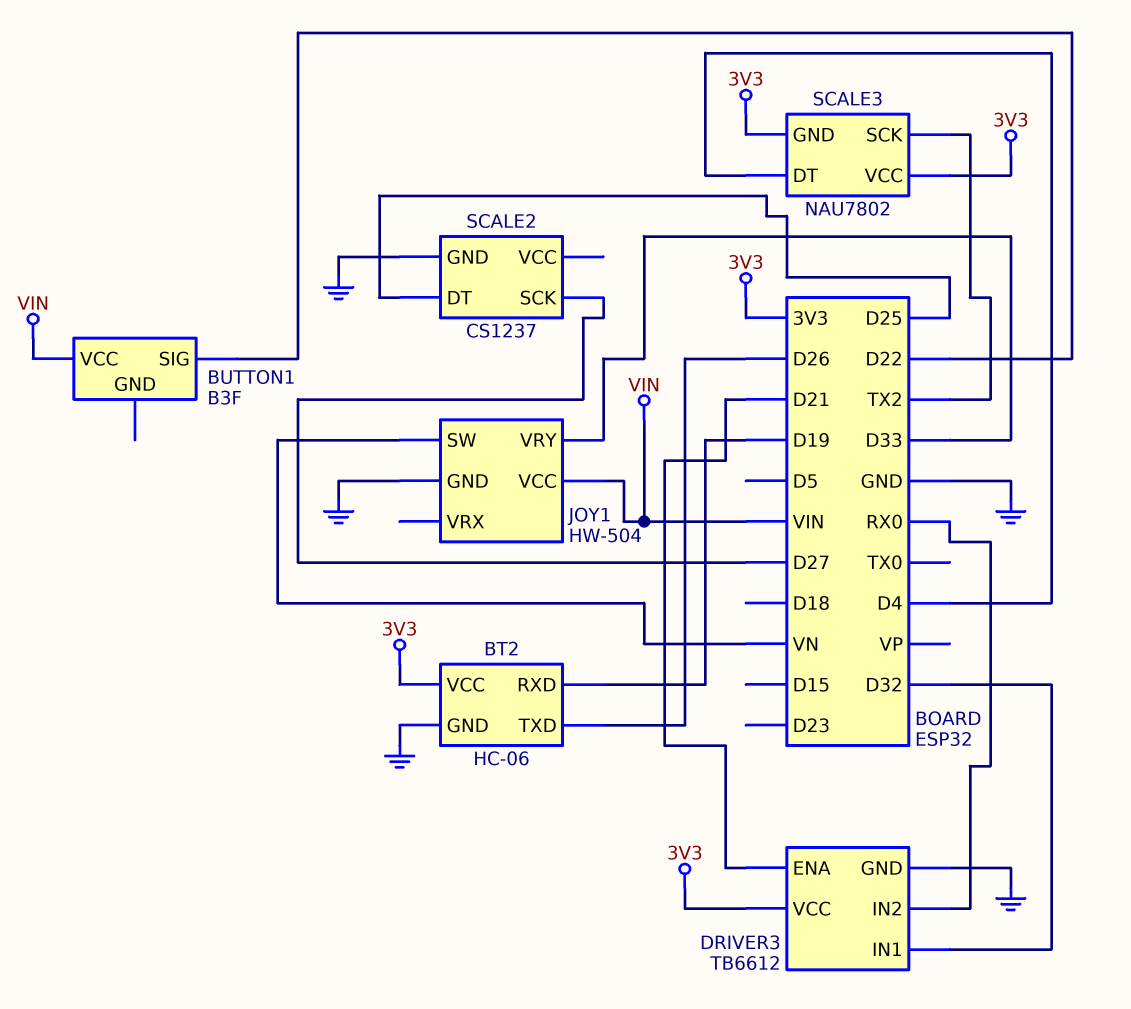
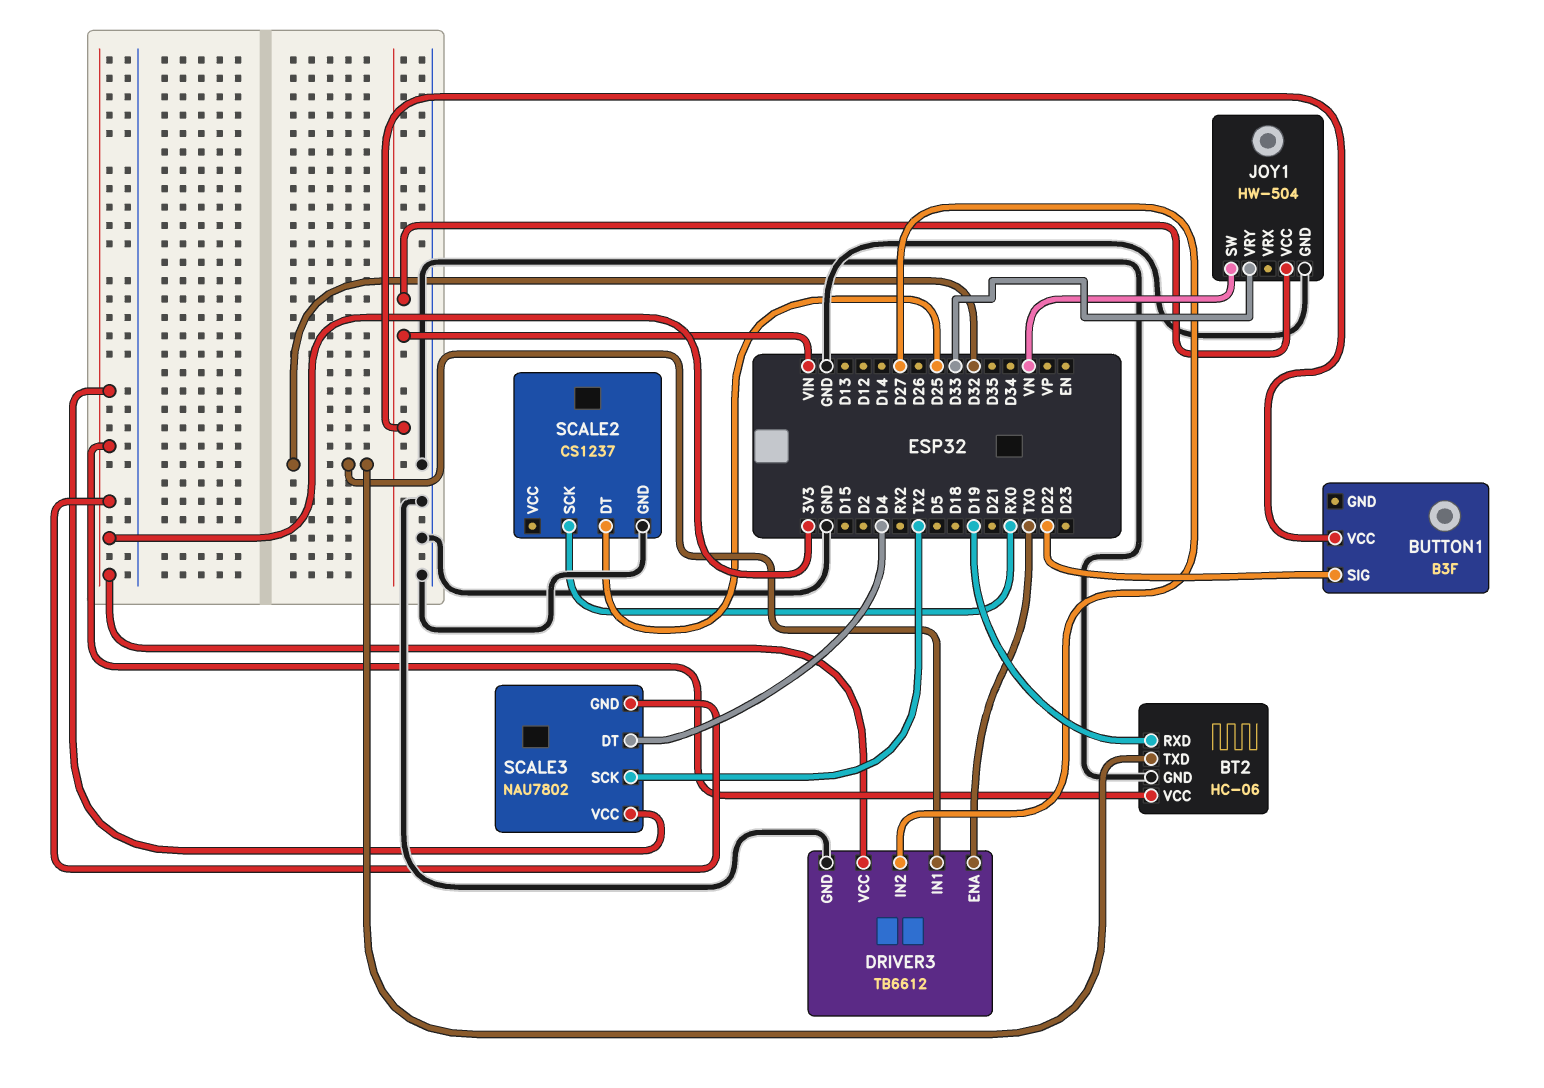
BT2 pin TXD: D26 -> D32
DRIVER3 pin ENA: D21 -> TX0
DRIVER3 pin IN2: RX0 -> D27
SCALE2 pin SCK: D27 -> RX0

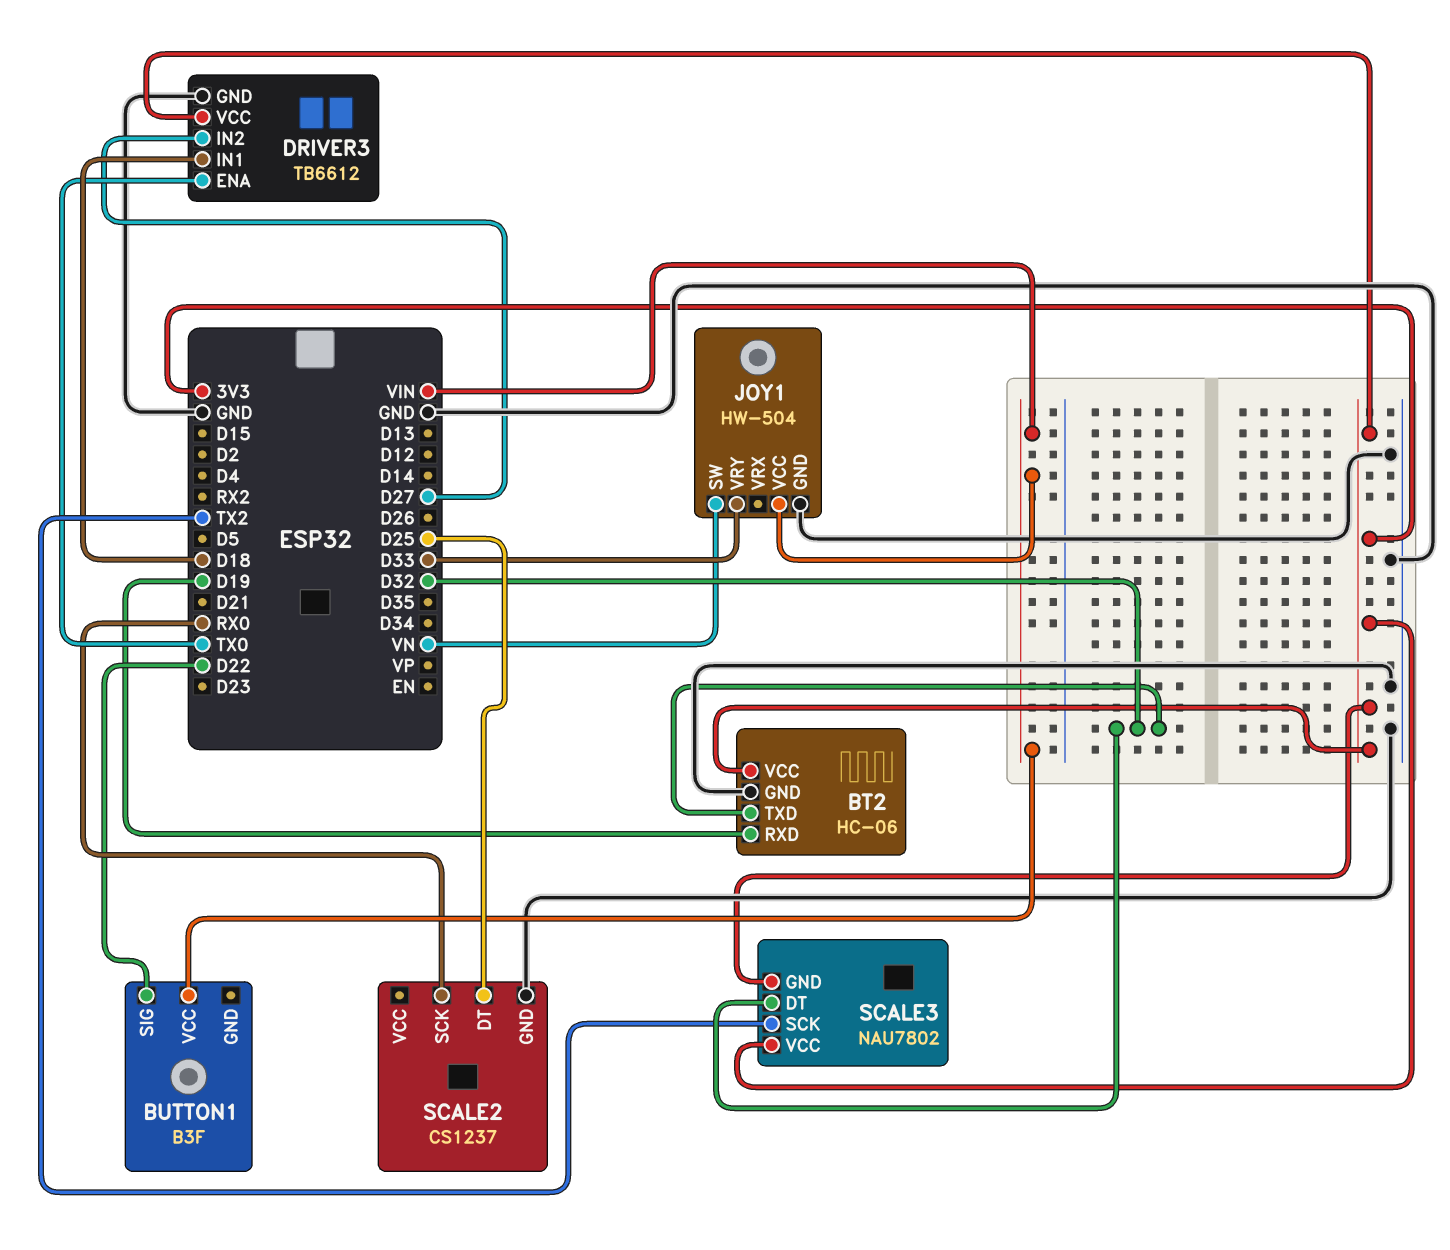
DRIVER3 pin IN1: D32 -> D18
SCALE3 pin DT: D4 -> D32

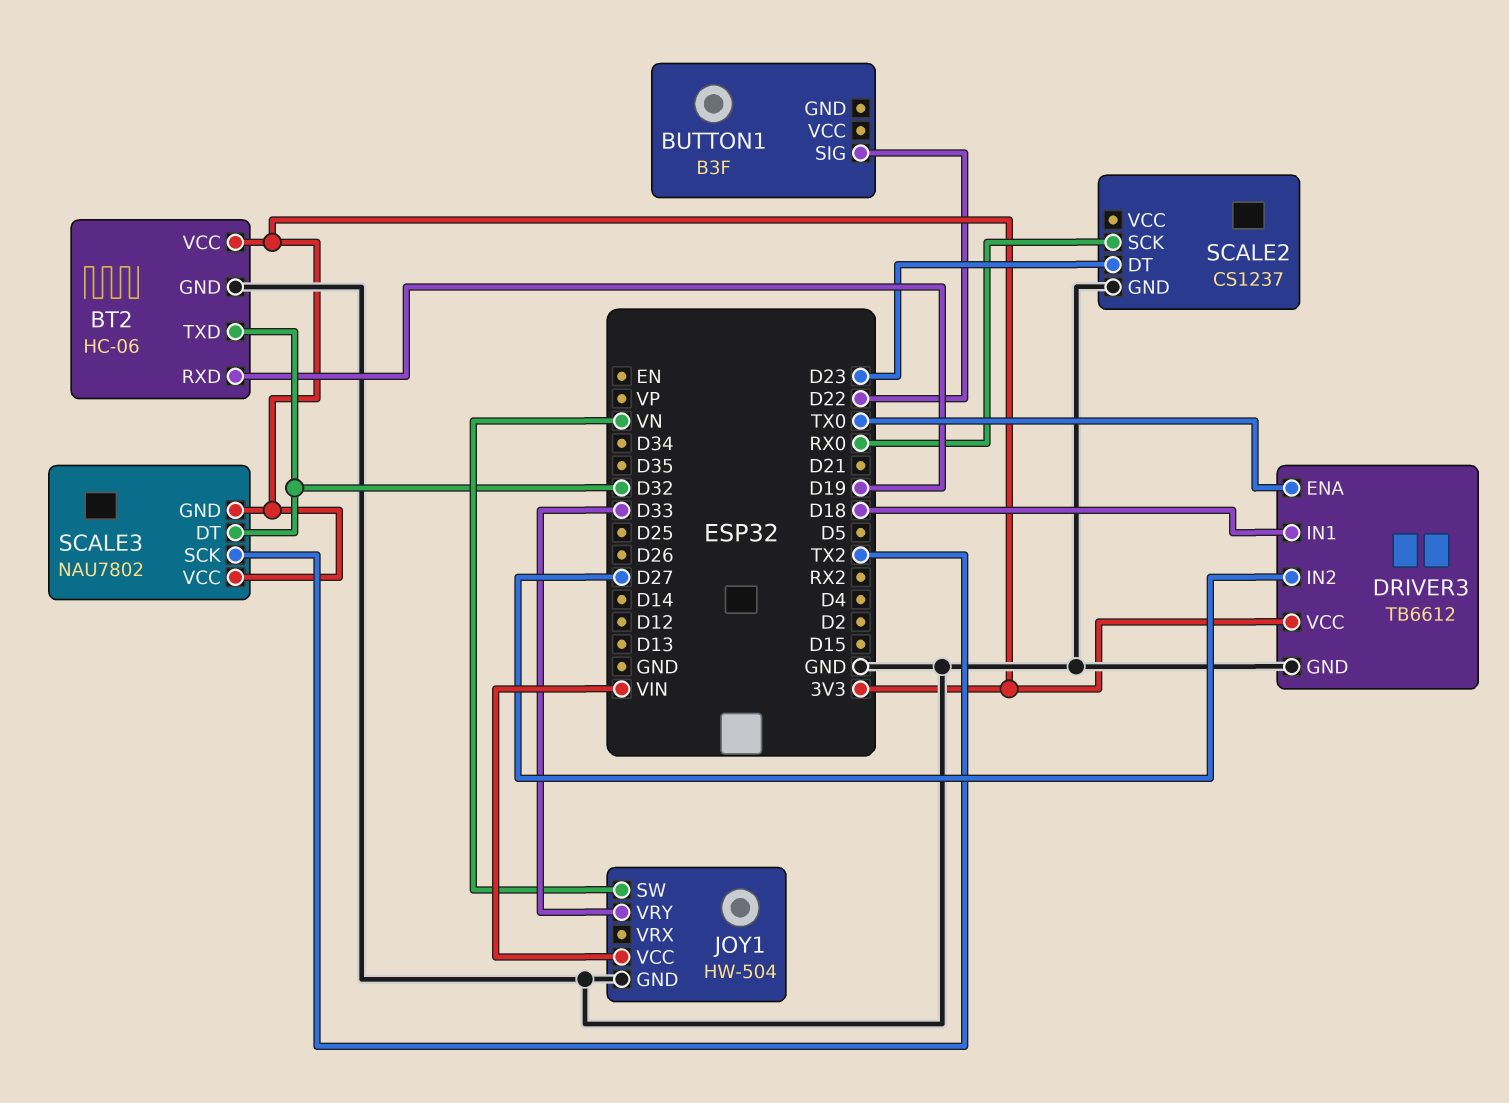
BUTTON1 pin VCC: VIN -> none
SCALE2 pin DT: D25 -> D23

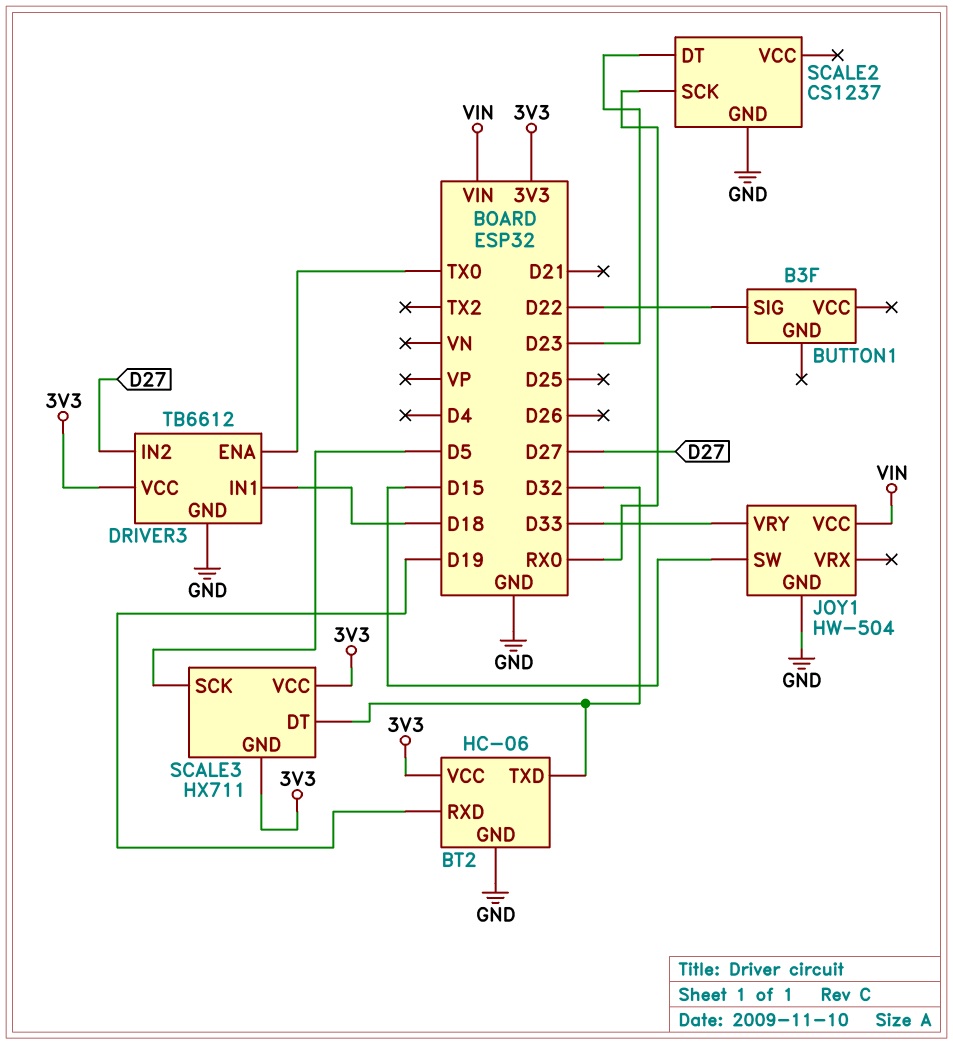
JOY1 pin SW: VN -> D15
SCALE3: NAU7802 -> HX711
SCALE3 pin SCK: TX2 -> D5

